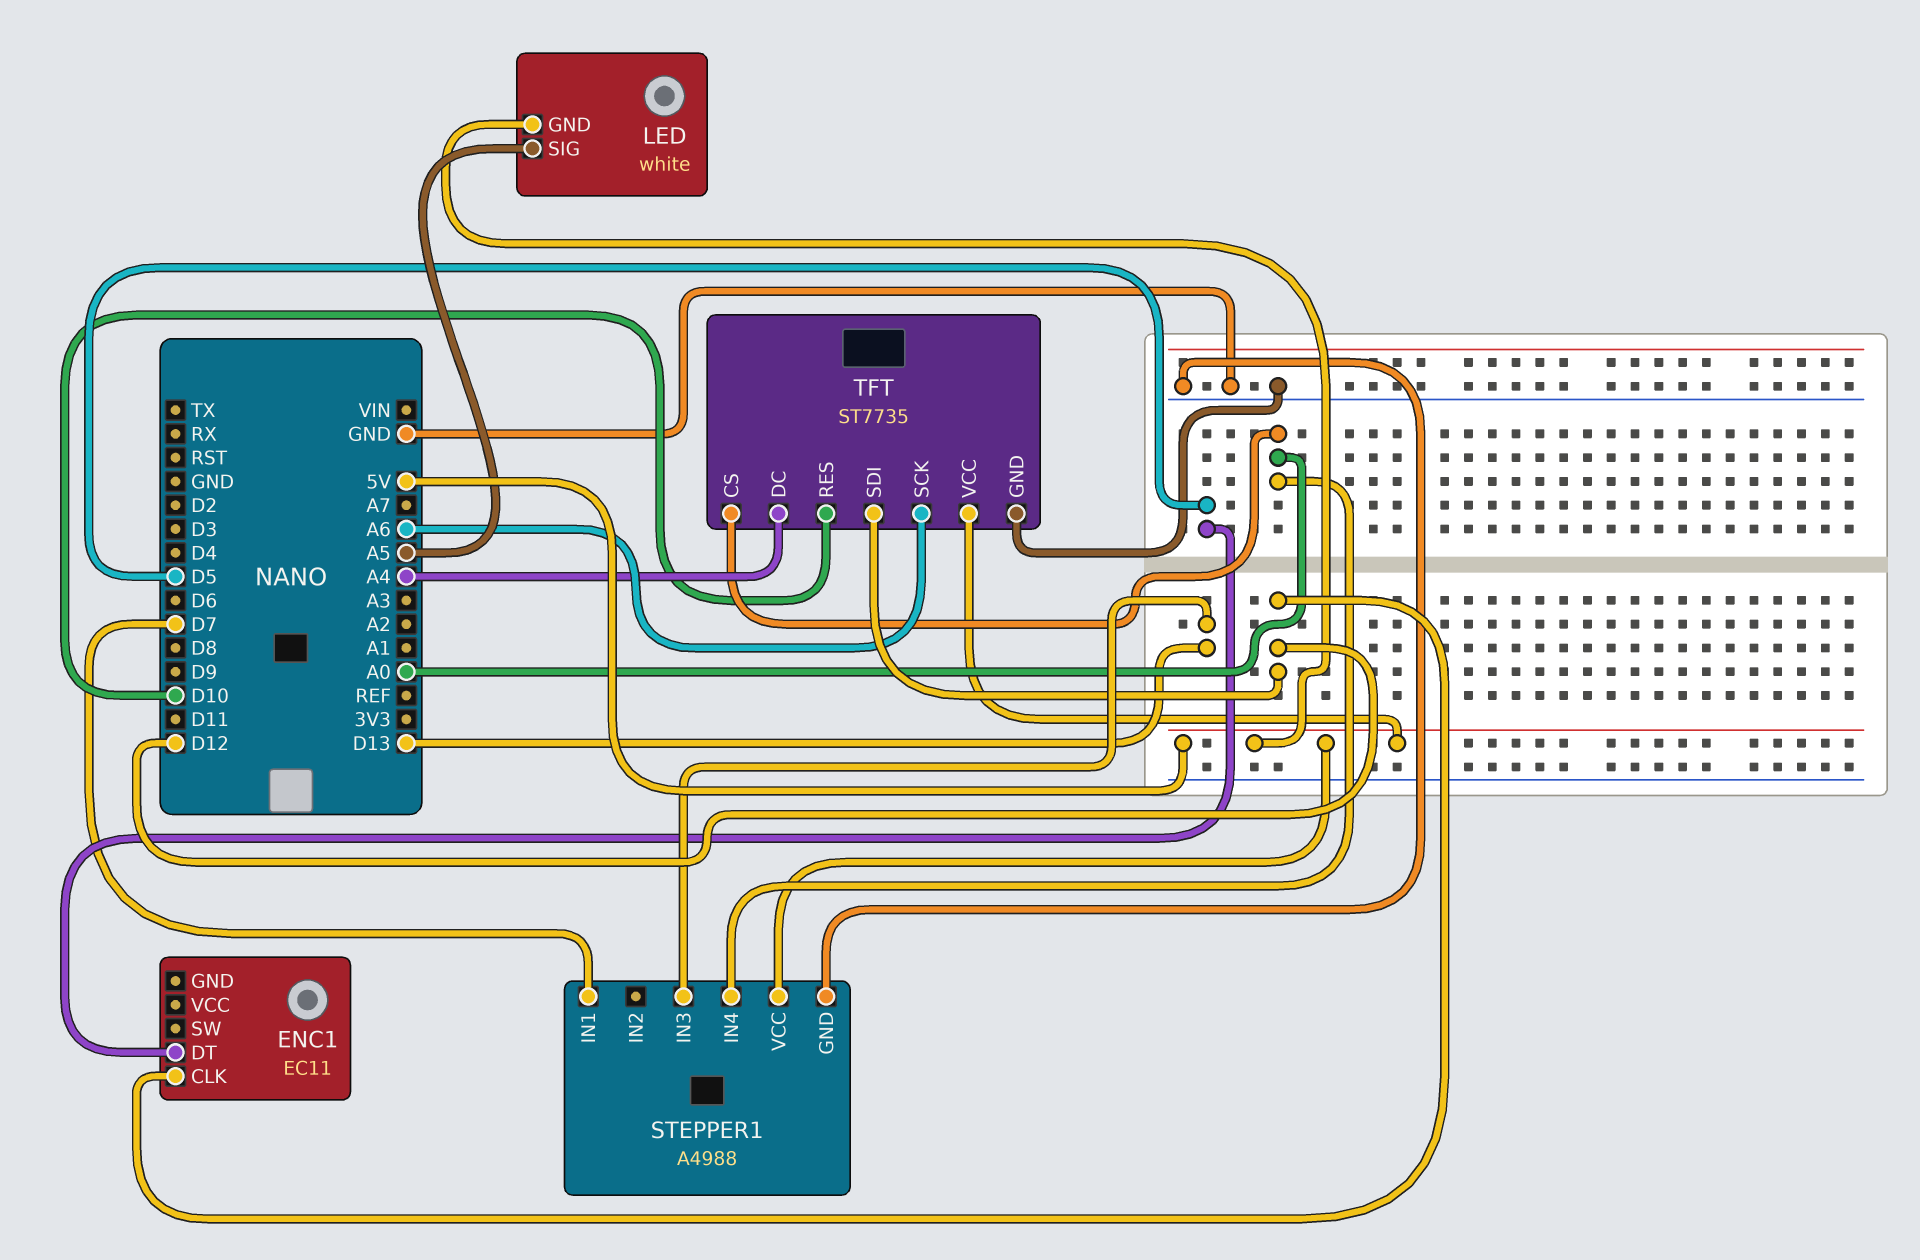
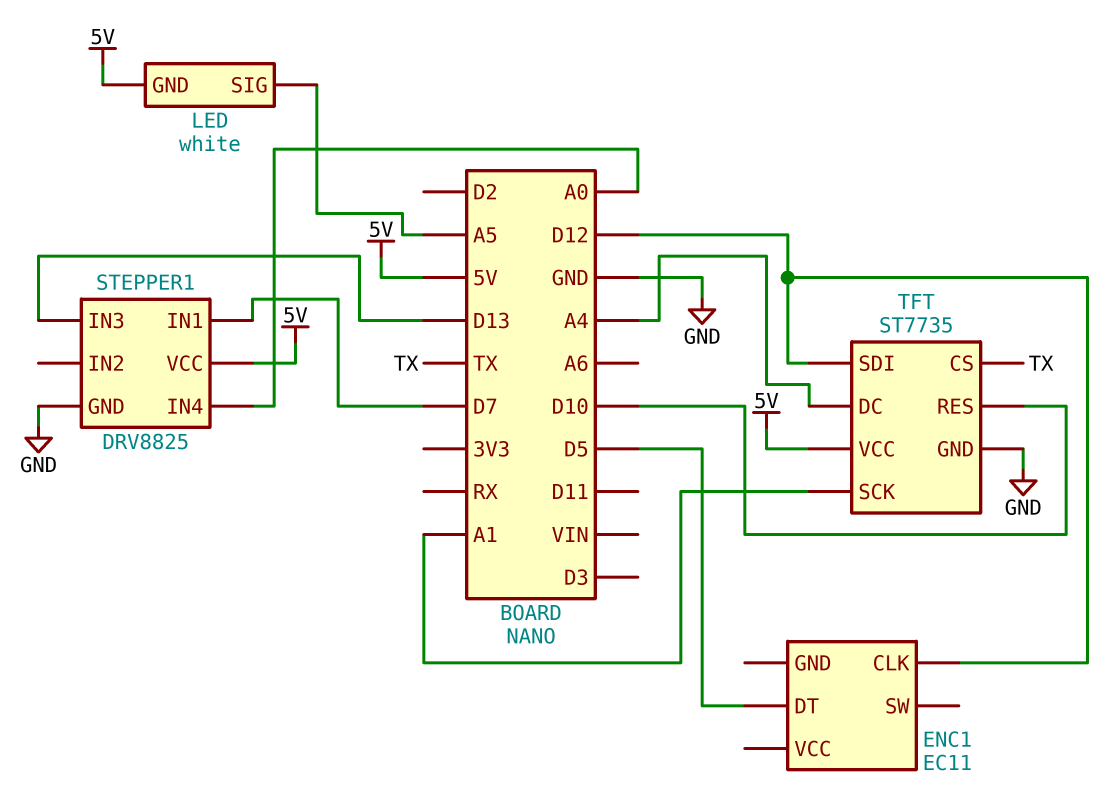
STEPPER1: A4988 -> DRV8825
TFT pin CS: A0 -> TX
TFT pin SCK: A6 -> A1

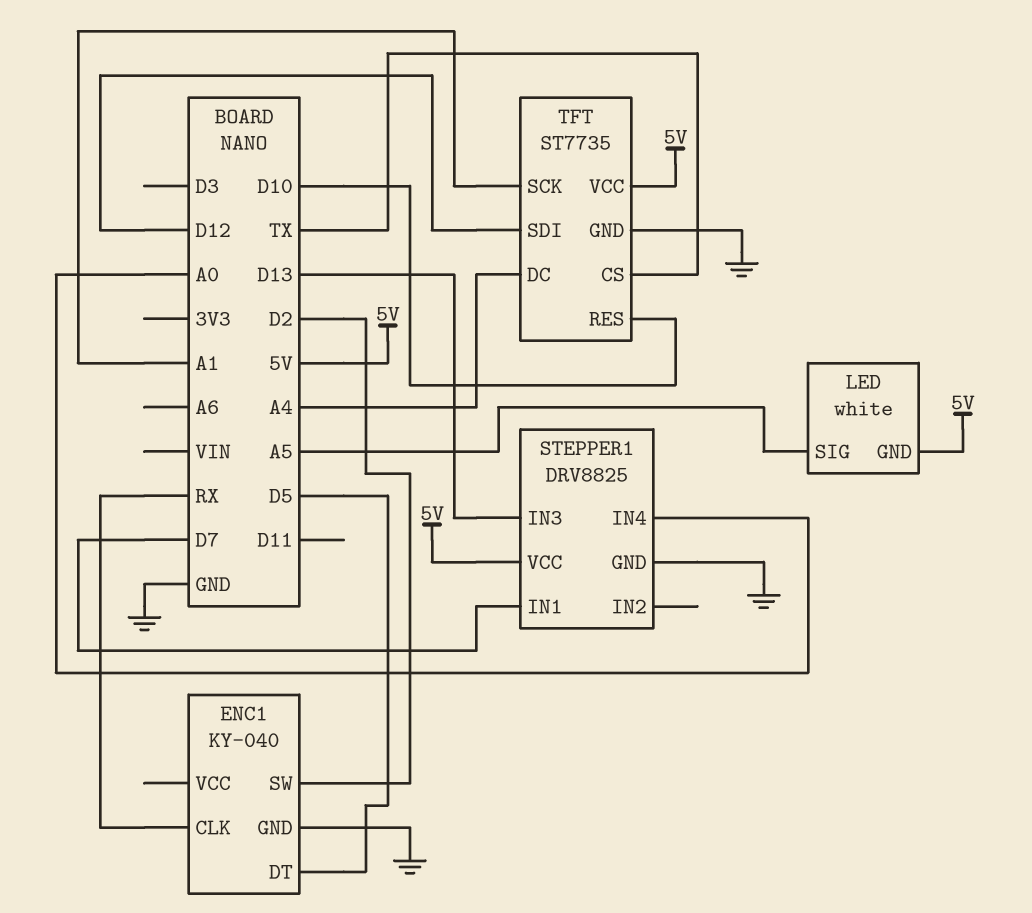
ENC1: EC11 -> KY-040
ENC1 pin CLK: D12 -> RX
ENC1 pin GND: none -> GND
ENC1 pin SW: none -> D2

